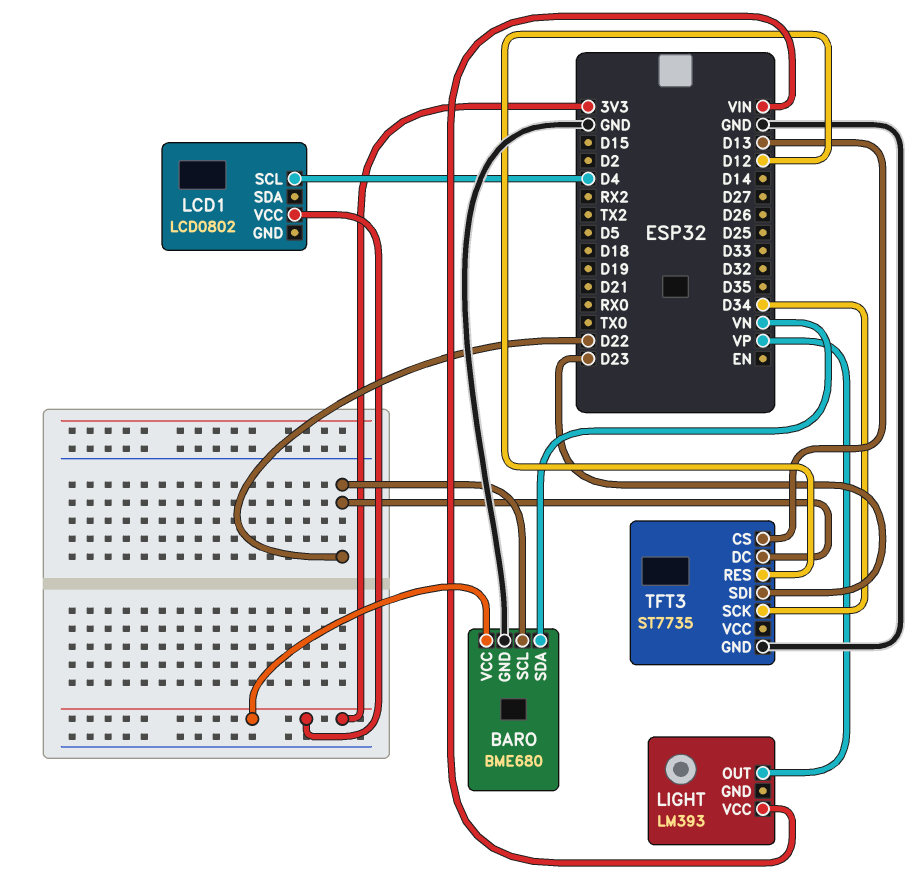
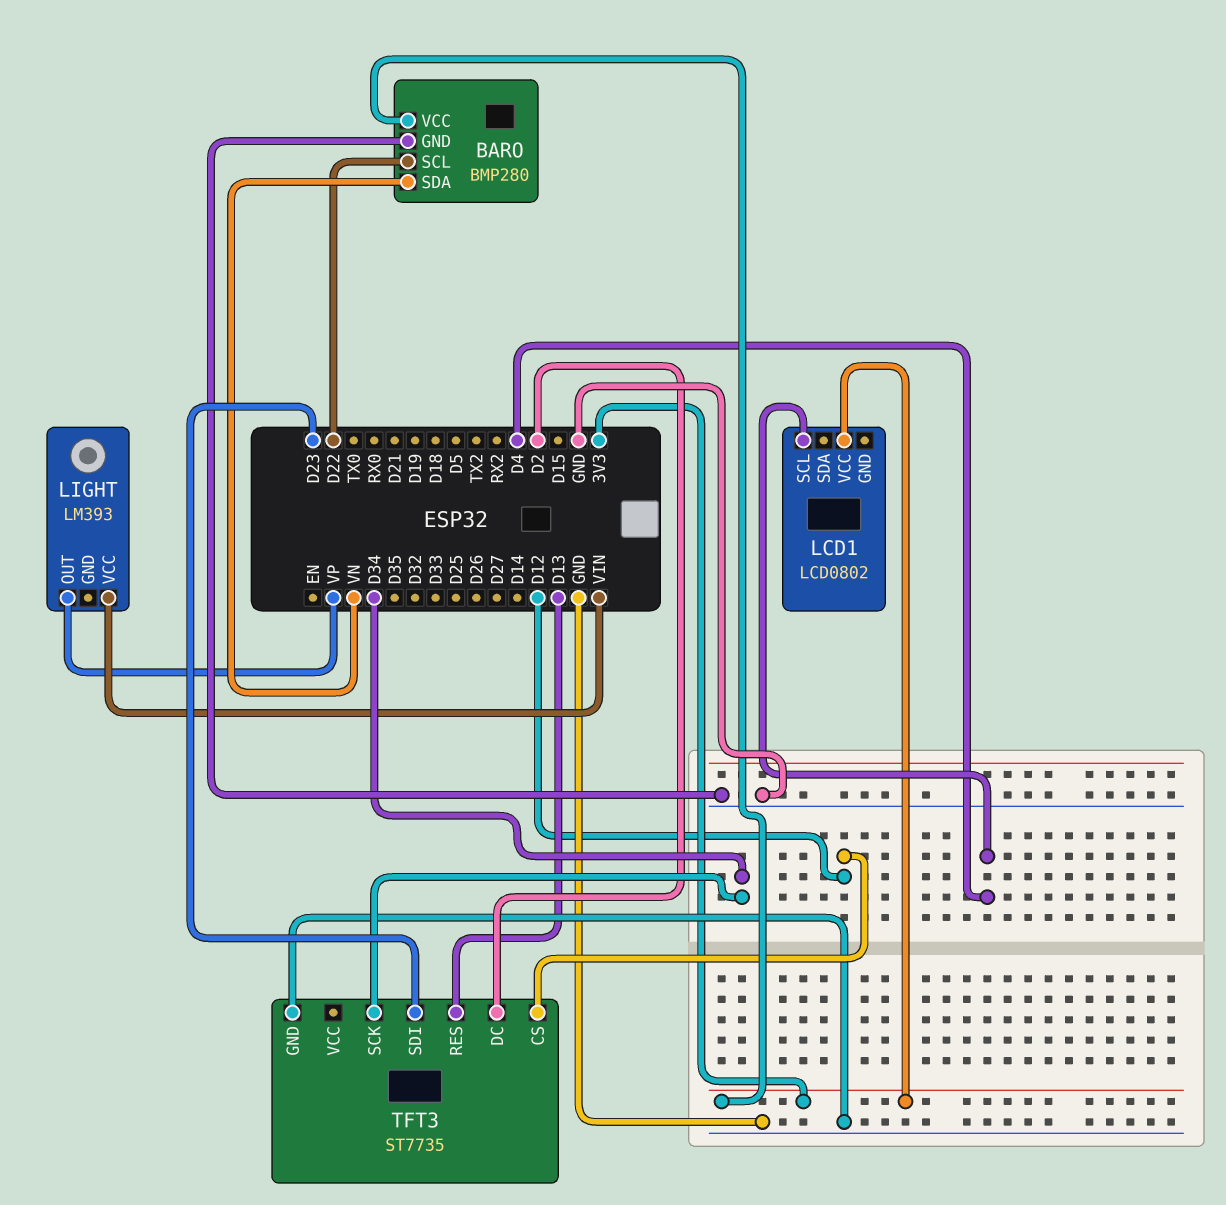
BARO: BME680 -> BMP280
TFT3 pin CS: D13 -> D12
TFT3 pin DC: D22 -> D2
TFT3 pin RES: D12 -> D13

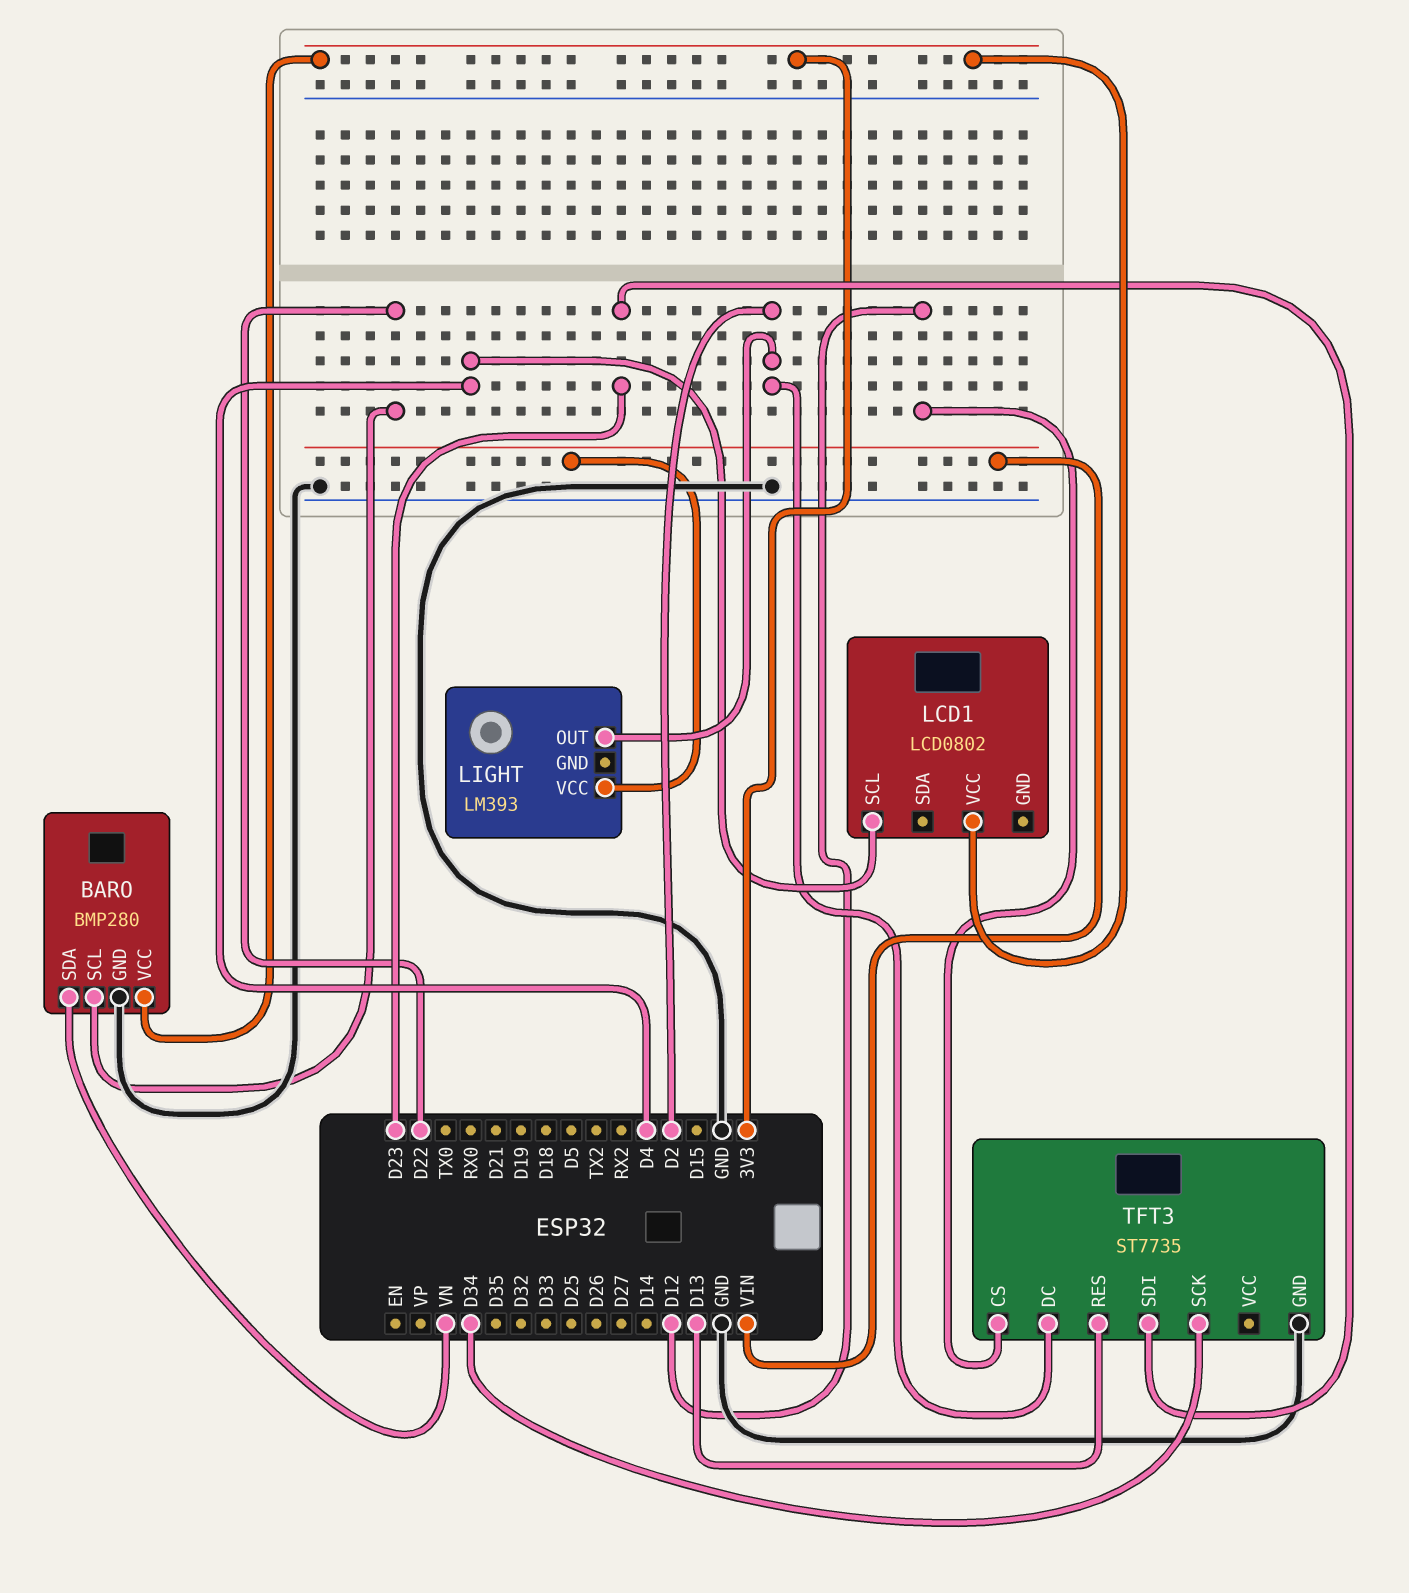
LIGHT pin OUT: VP -> D2

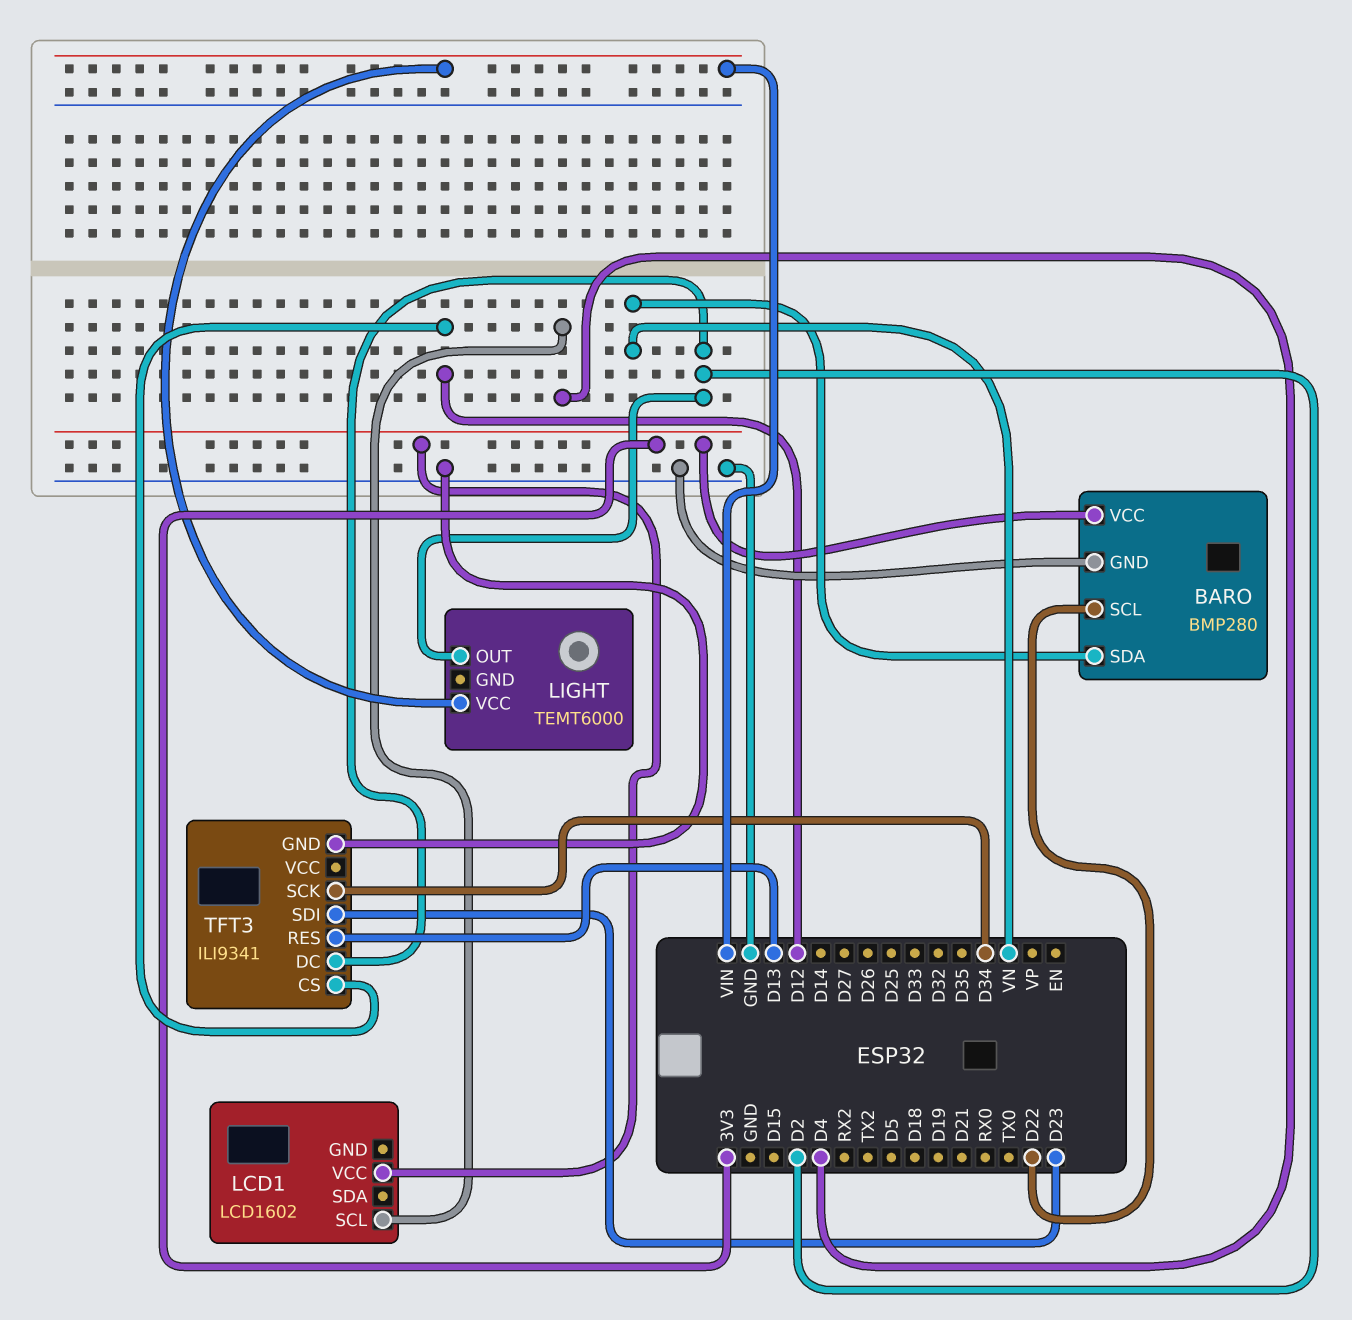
LCD1: LCD0802 -> LCD1602
LIGHT: LM393 -> TEMT6000
TFT3: ST7735 -> ILI9341

